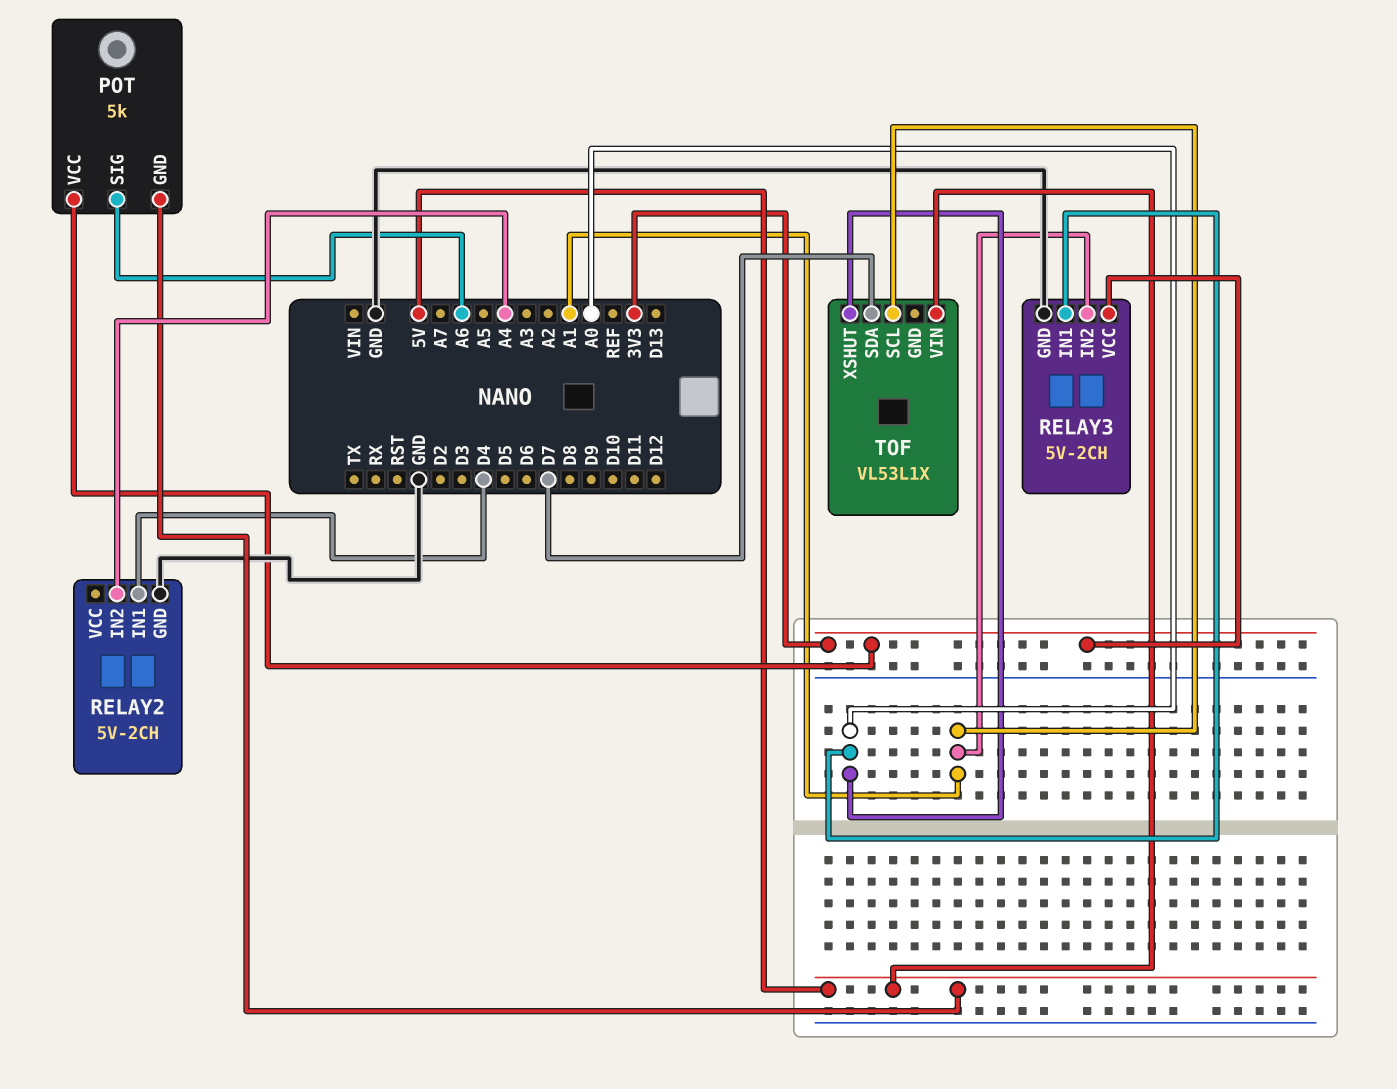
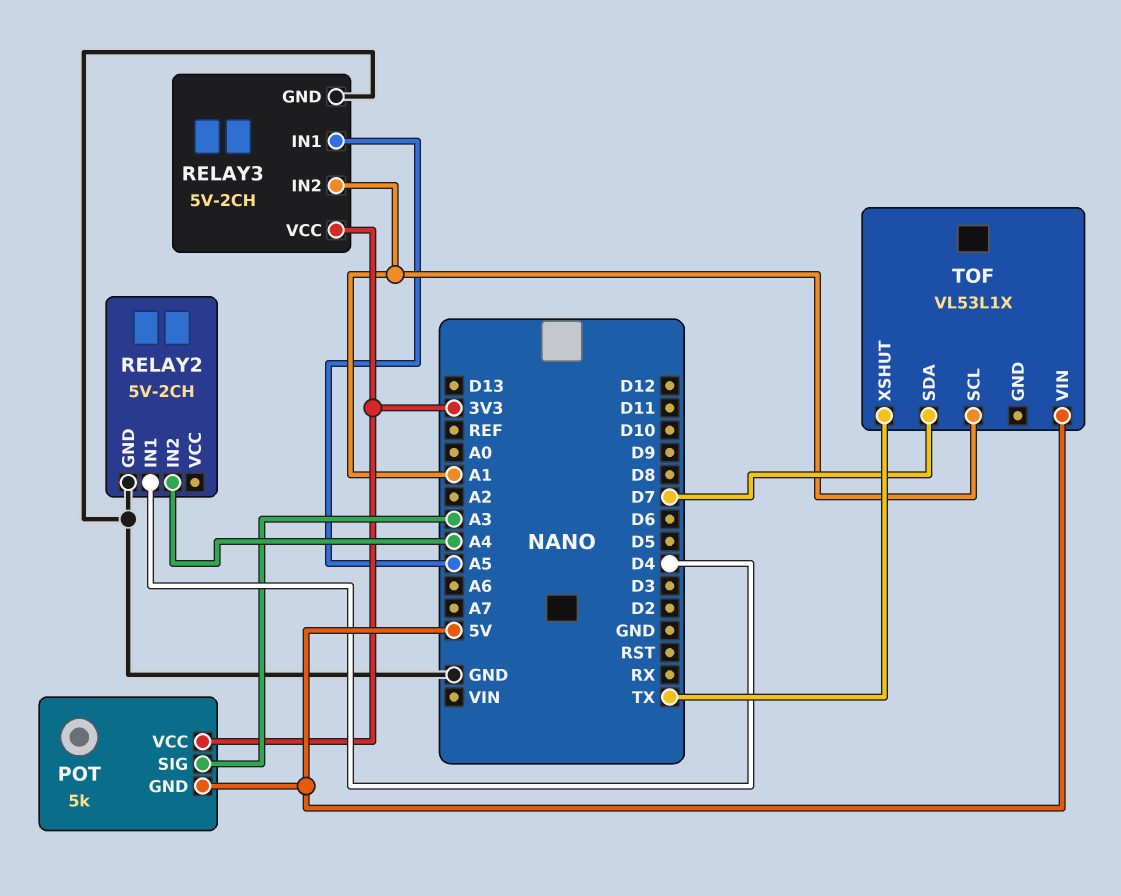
POT pin SIG: A6 -> A3
RELAY3 pin IN1: A0 -> A5
TOF pin XSHUT: A0 -> TX

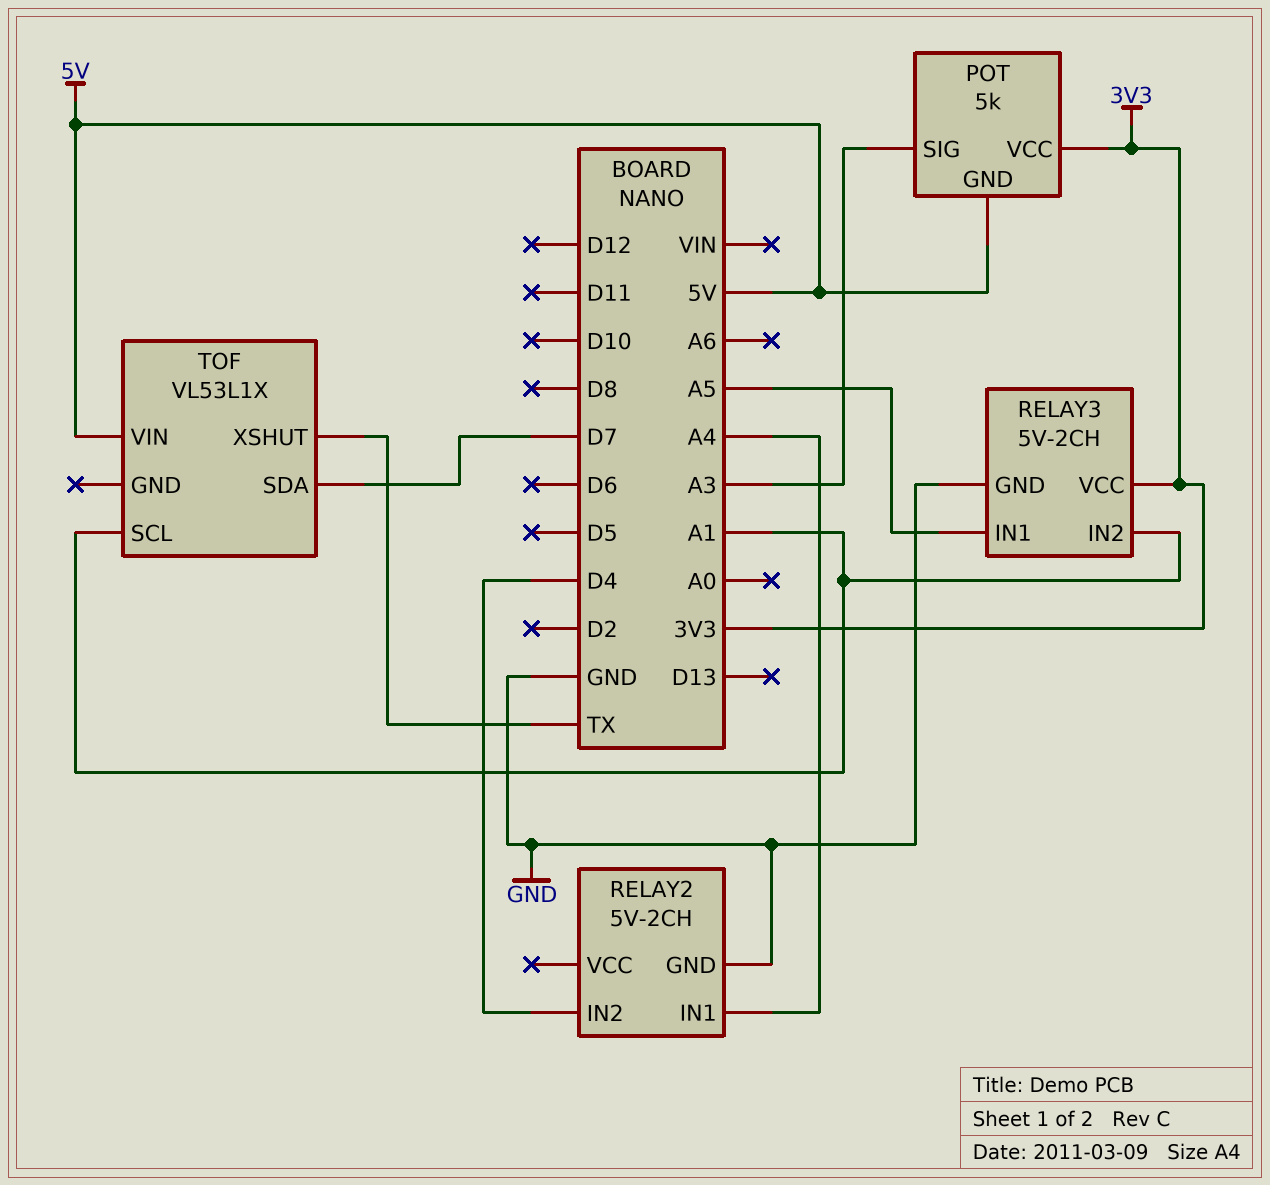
RELAY2 pin IN1: D4 -> A4
RELAY2 pin IN2: A4 -> D4

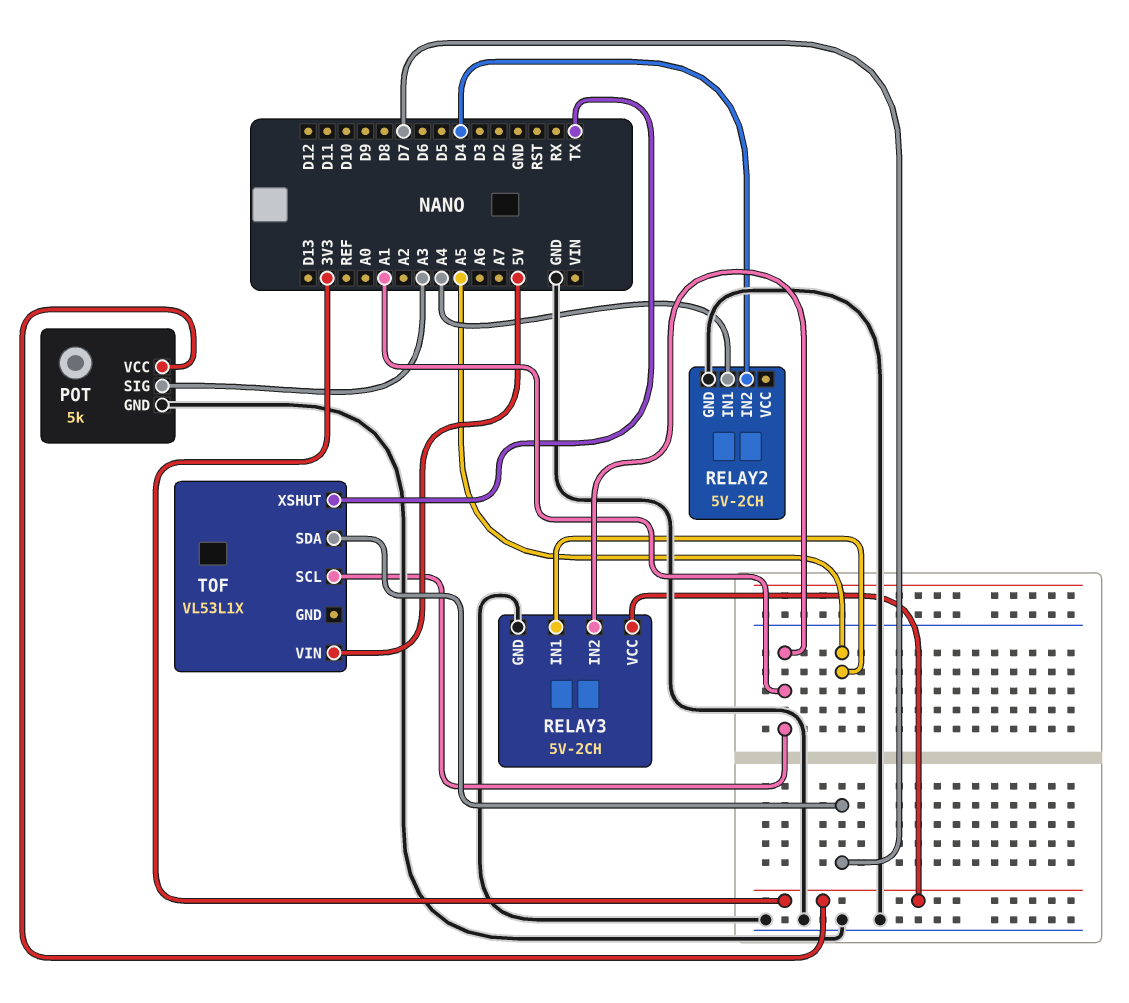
POT pin GND: 5V -> GND

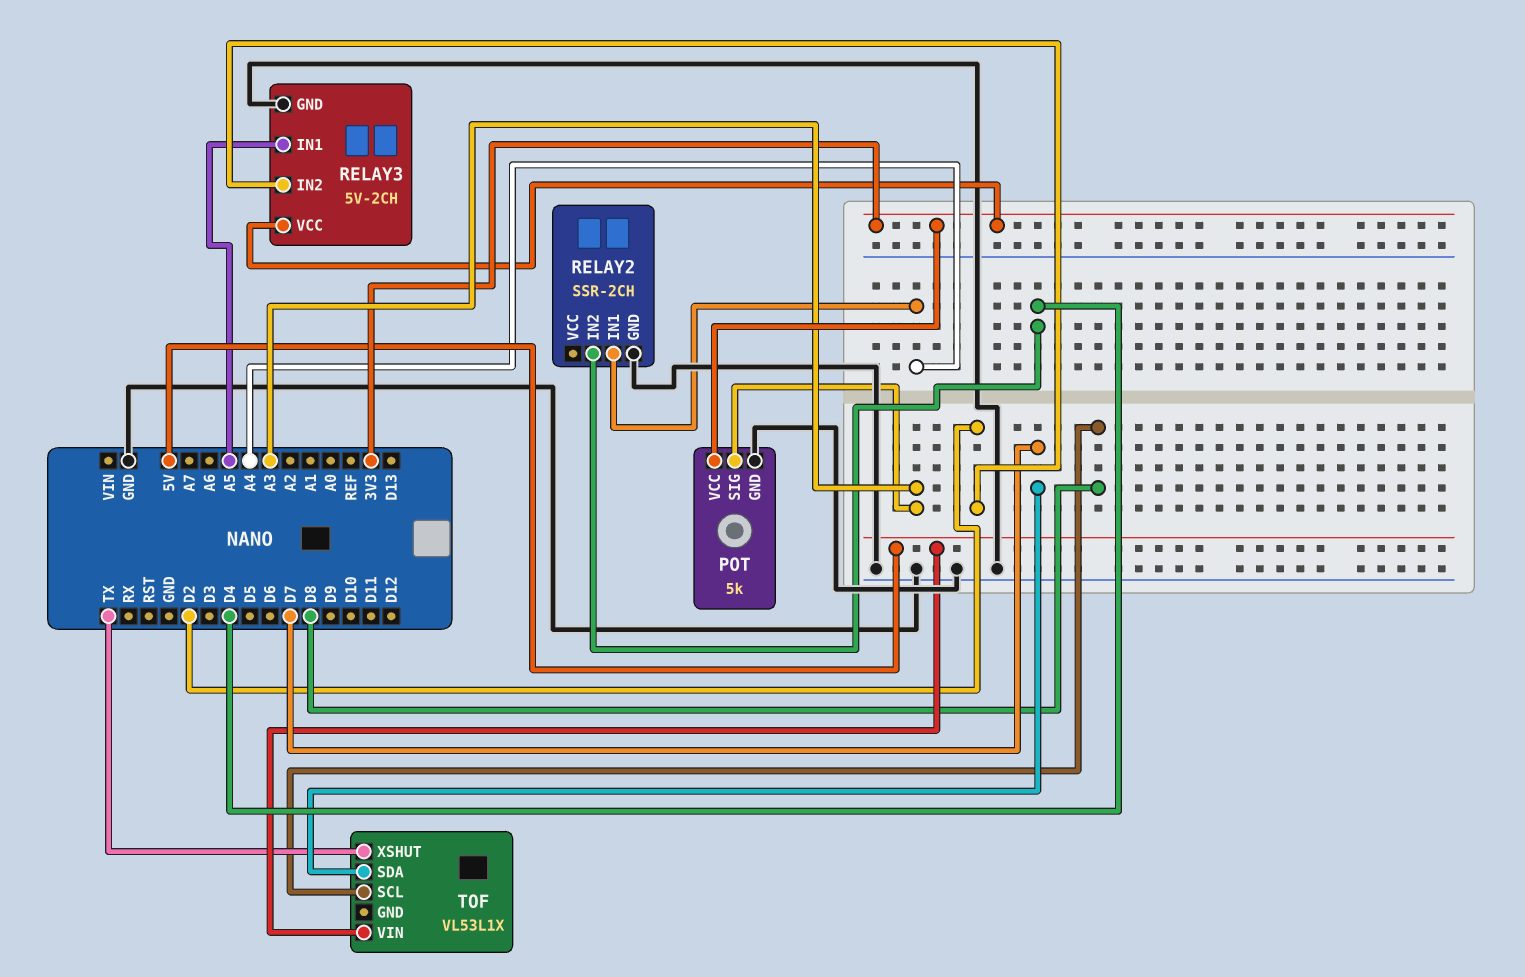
RELAY2: 5V-2CH -> SSR-2CH
RELAY3 pin IN2: A1 -> D2
TOF pin SCL: A1 -> D8

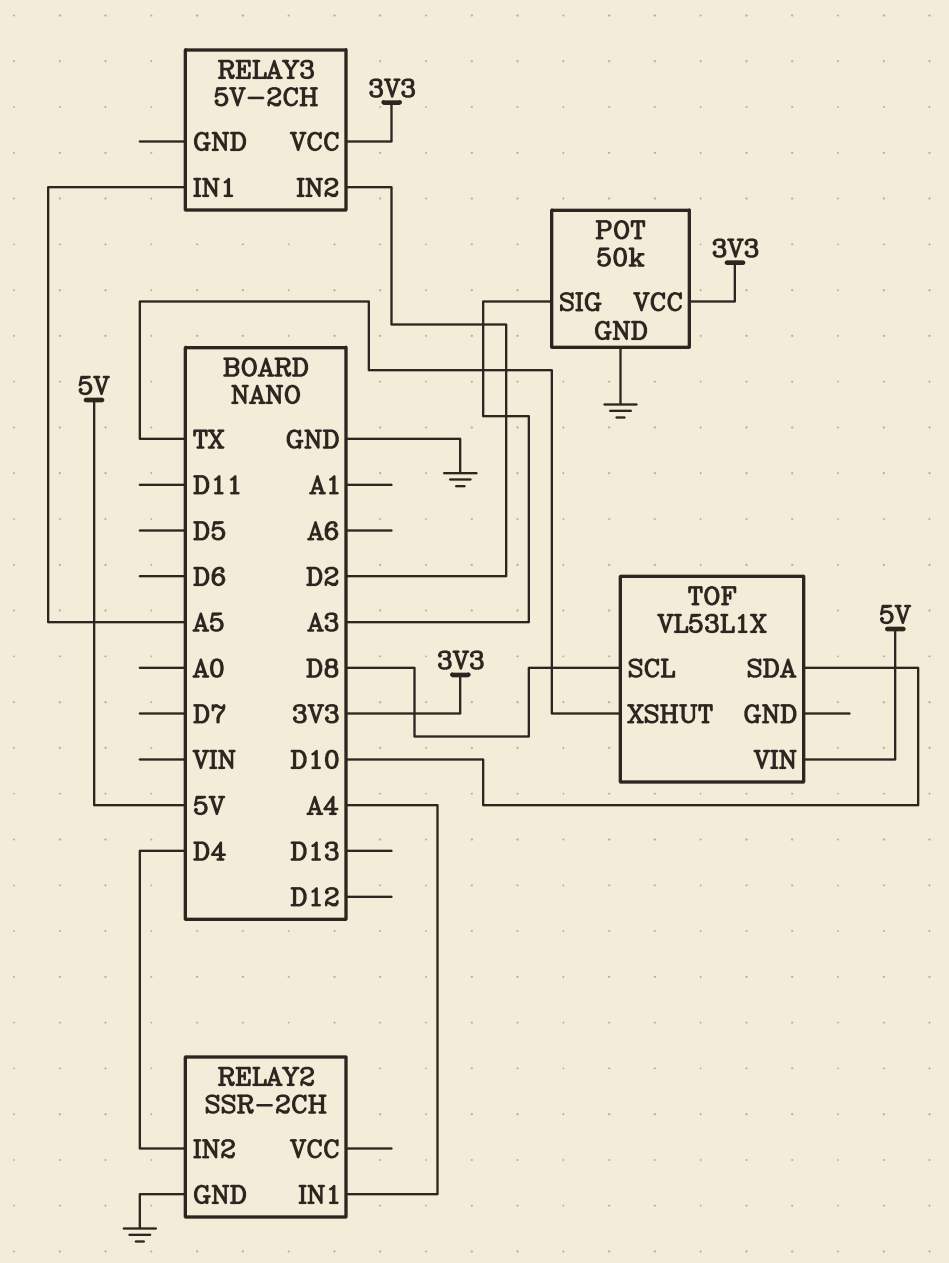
POT: 5k -> 50k
RELAY3 pin GND: GND -> none
TOF pin SDA: D7 -> D10

